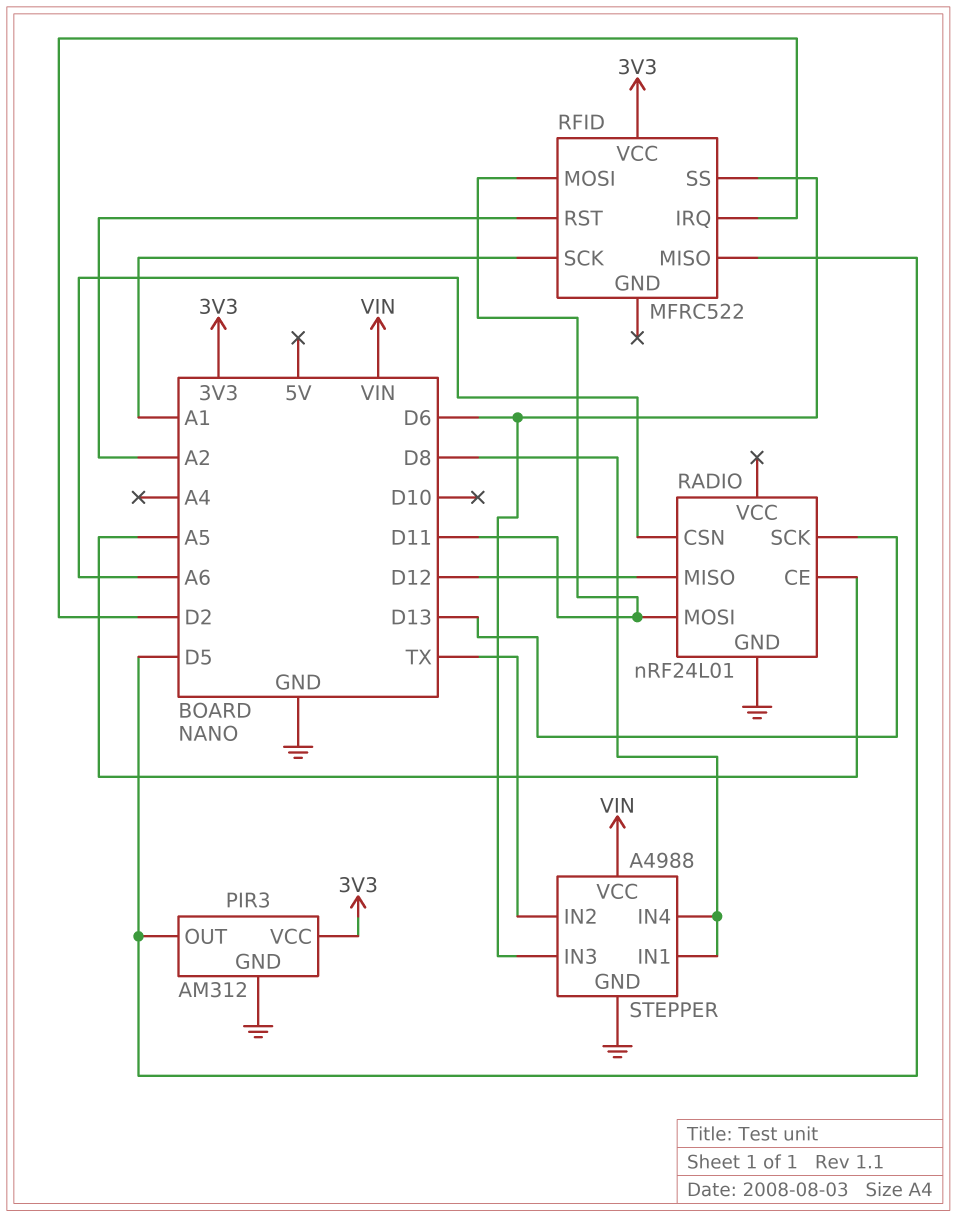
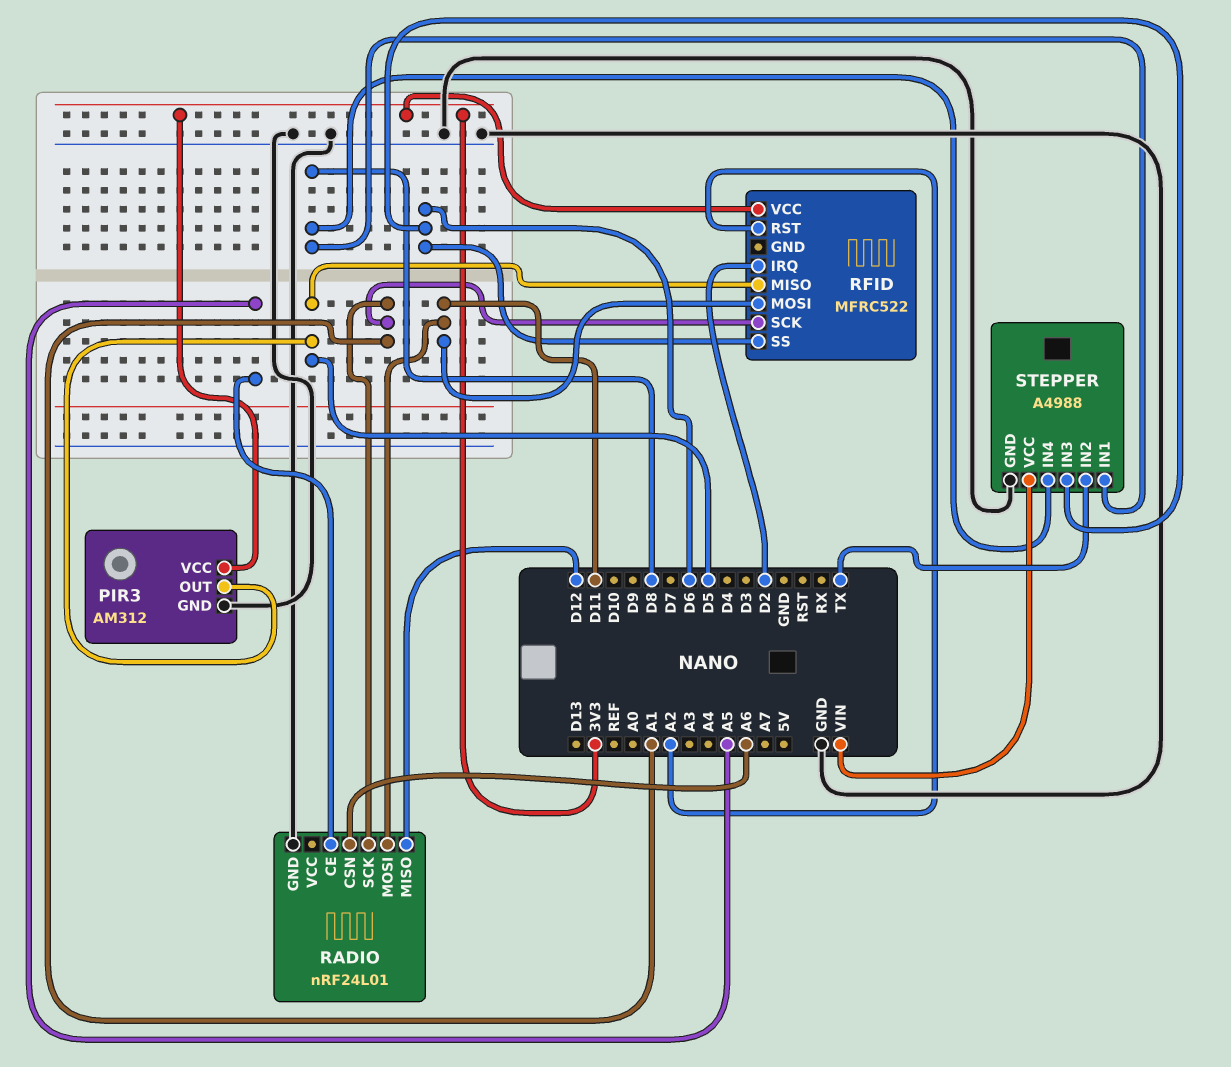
RADIO pin SCK: D13 -> A1

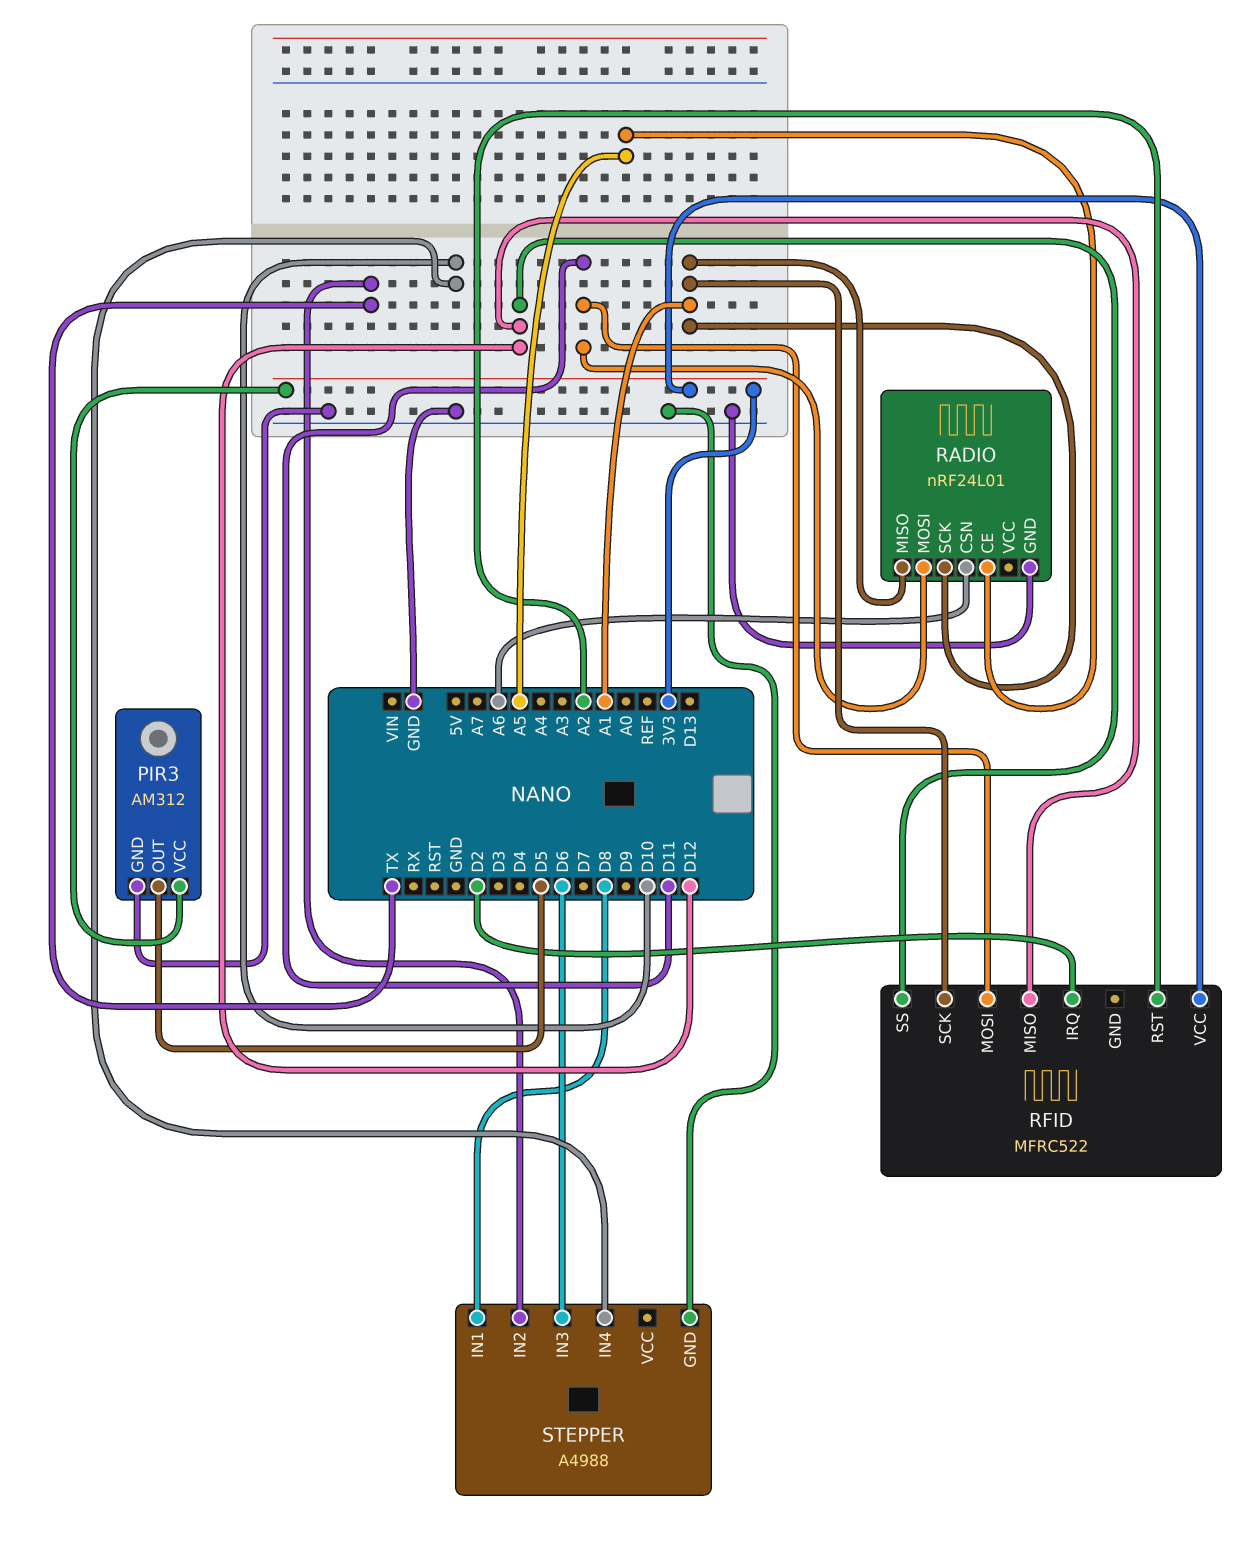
RADIO pin MISO: D12 -> A1
RFID pin MISO: D5 -> D12
RFID pin SS: D6 -> D12
STEPPER pin IN4: D8 -> D10
STEPPER pin VCC: VIN -> none

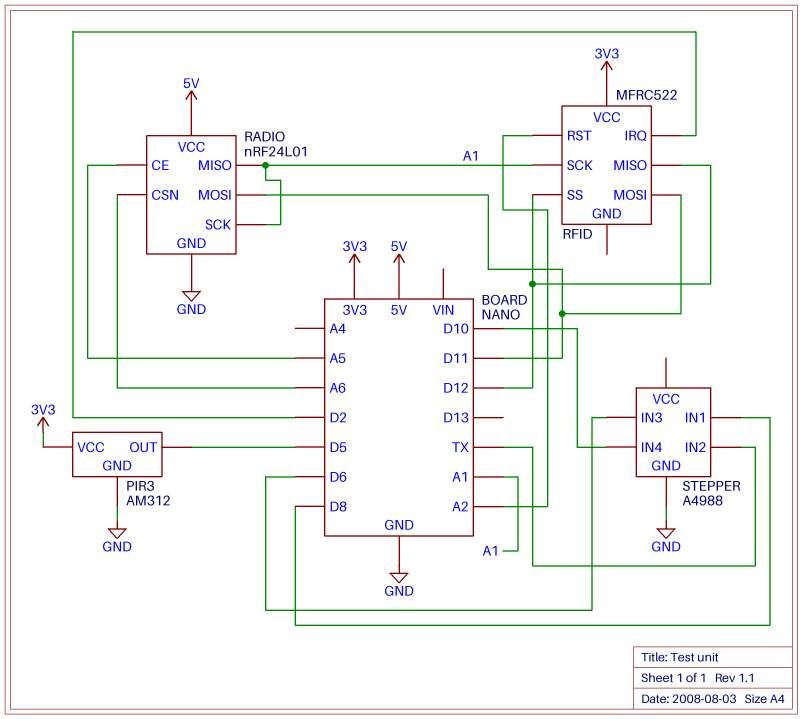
RADIO pin VCC: none -> 5V

